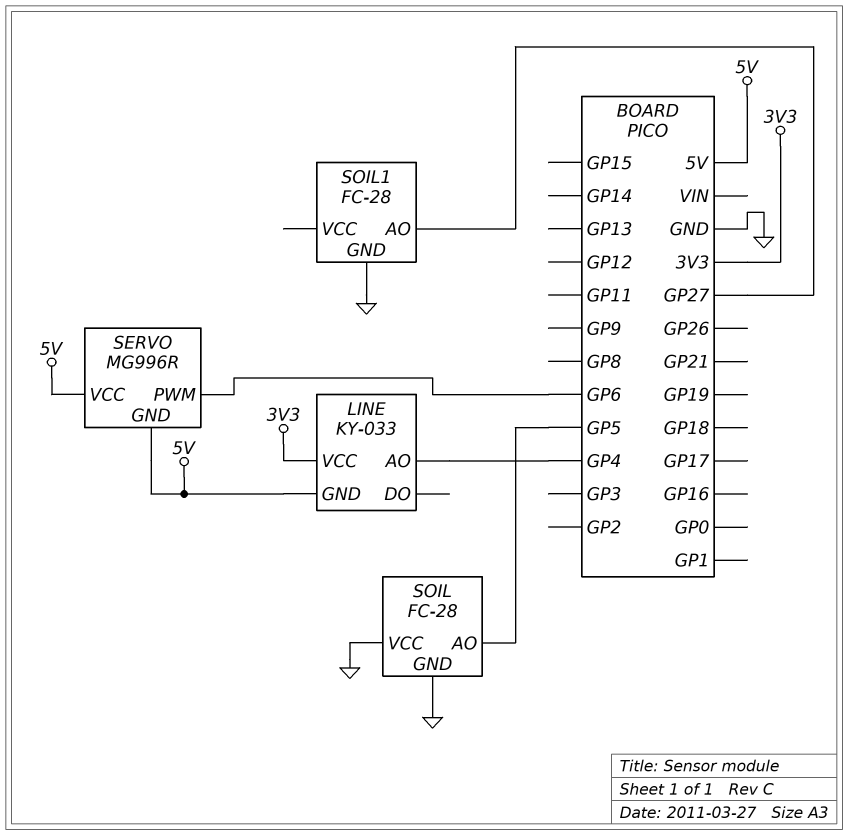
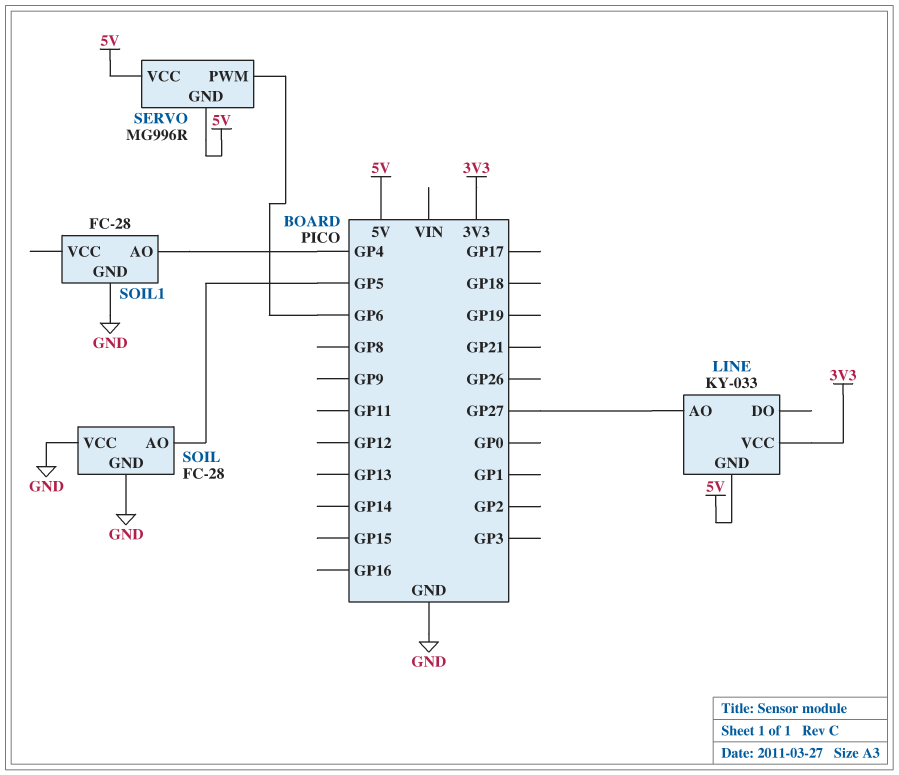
LINE pin AO: GP4 -> GP27
SOIL1 pin AO: GP27 -> GP4

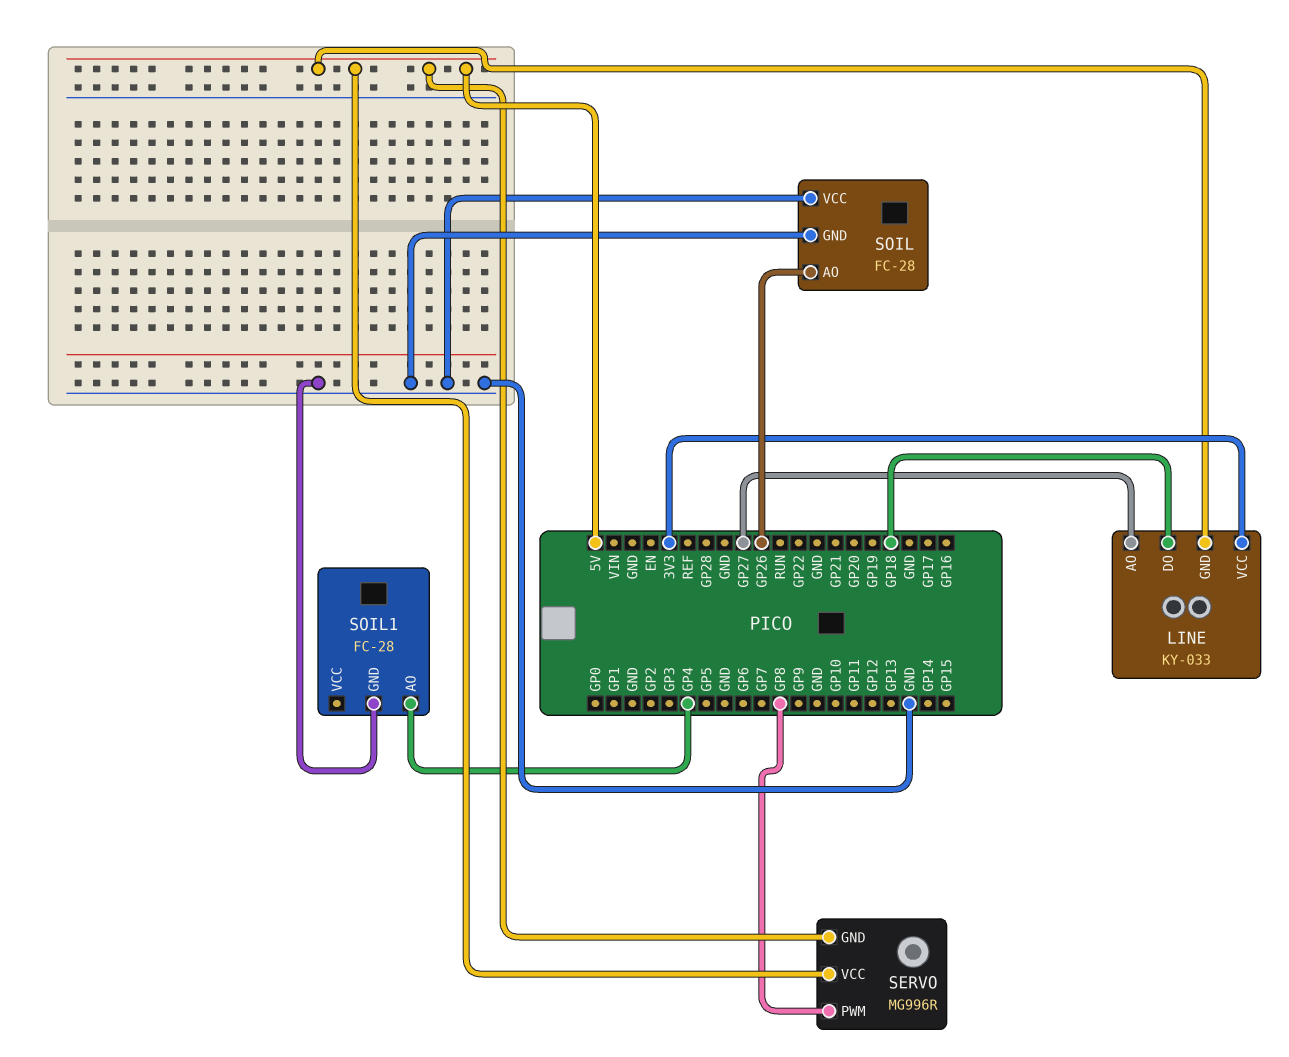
LINE pin DO: none -> GP18
SERVO pin PWM: GP6 -> GP8
SOIL pin AO: GP5 -> GP26

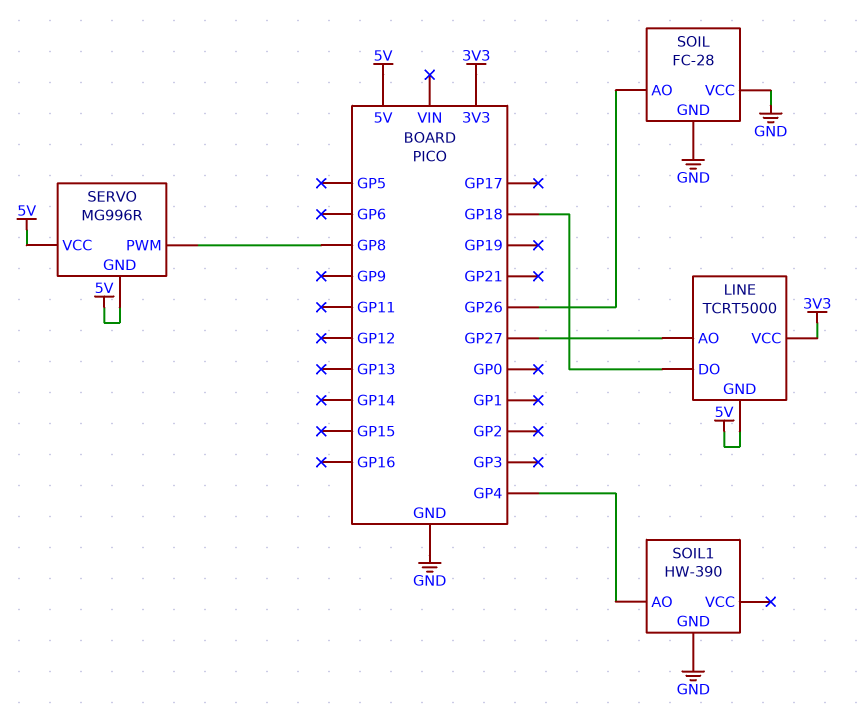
LINE: KY-033 -> TCRT5000
SOIL1: FC-28 -> HW-390

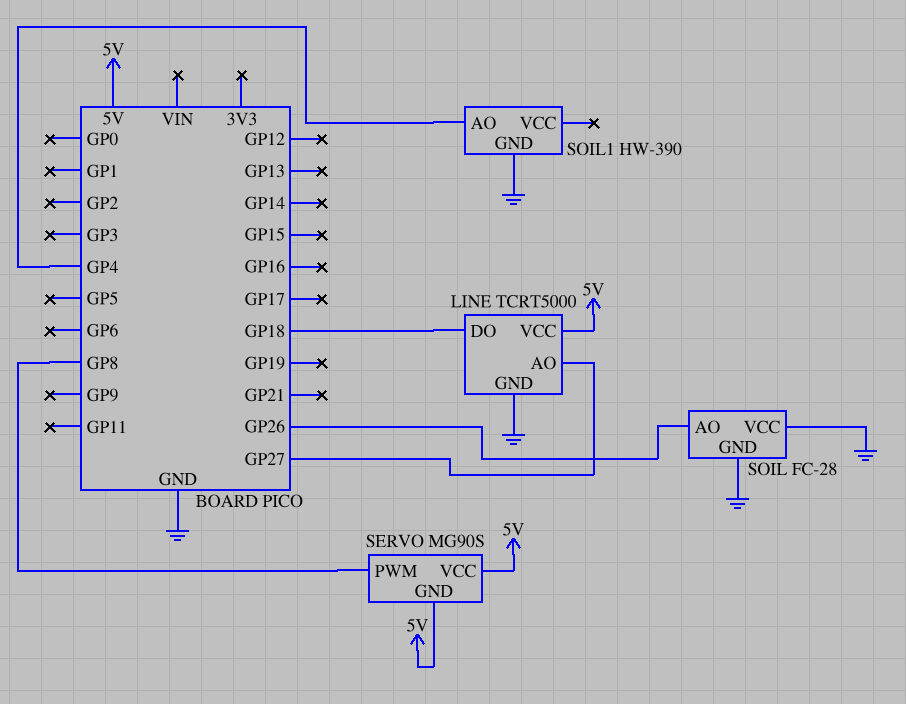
LINE pin GND: 5V -> GND
LINE pin VCC: 3V3 -> 5V
SERVO: MG996R -> MG90S

